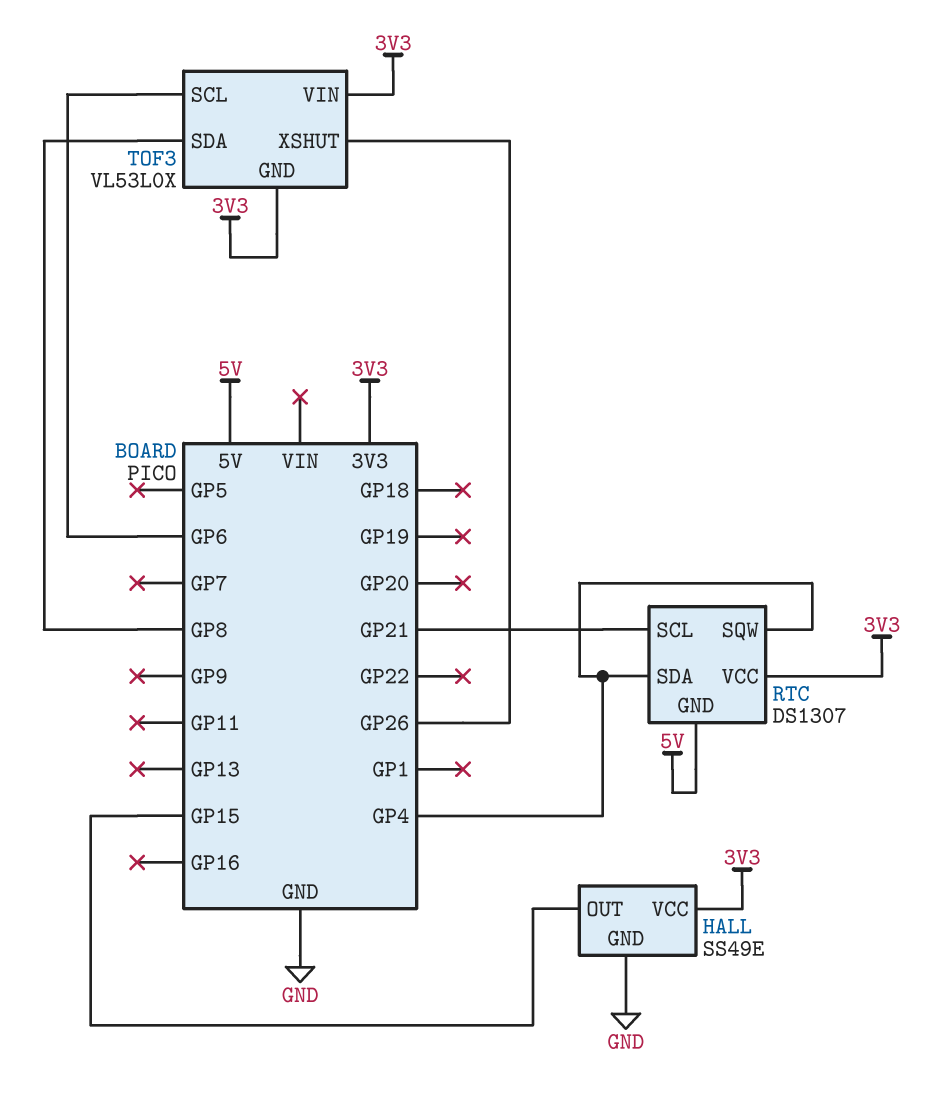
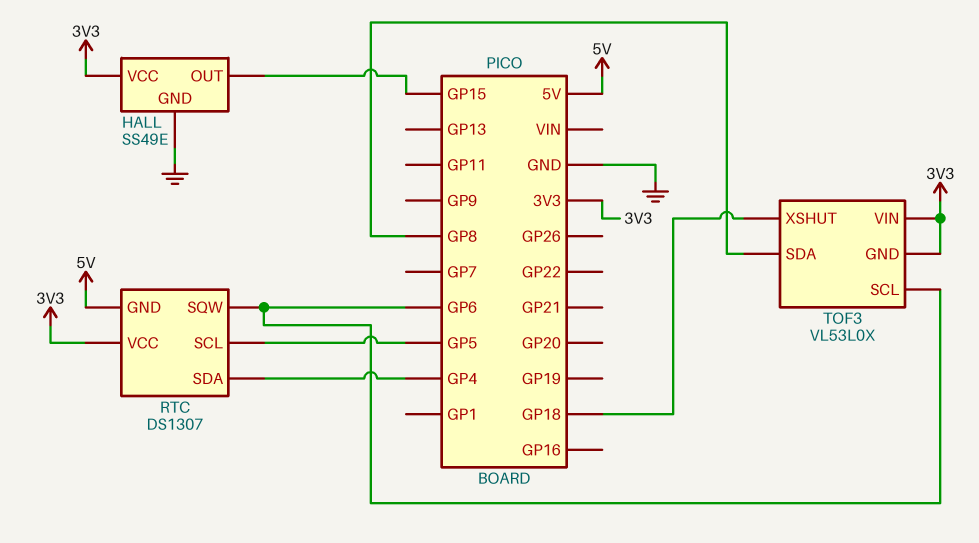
RTC pin SCL: GP21 -> GP5
RTC pin SQW: GP4 -> GP6
TOF3 pin XSHUT: GP26 -> GP18

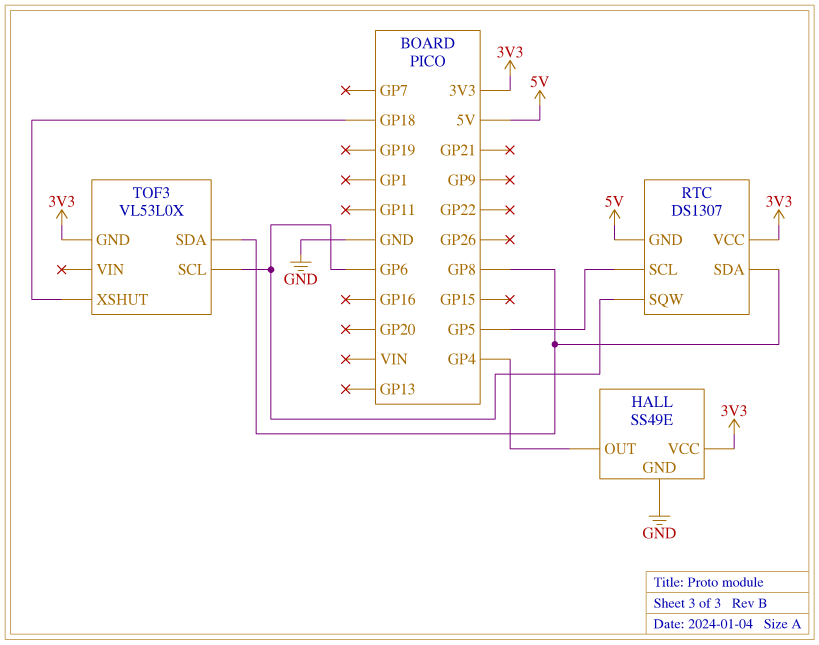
HALL pin OUT: GP15 -> GP4
RTC pin SDA: GP4 -> GP8
TOF3 pin VIN: 3V3 -> none

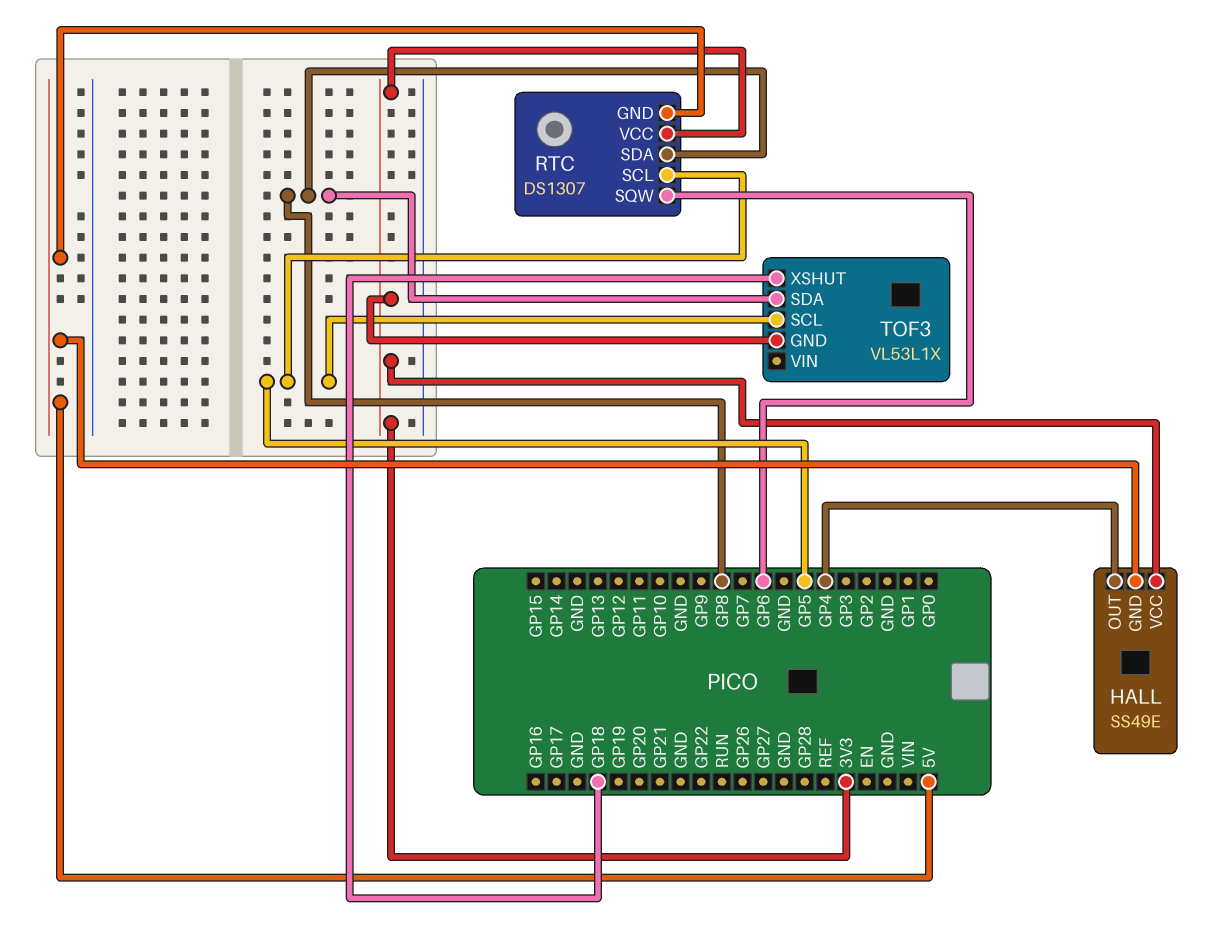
HALL pin GND: GND -> 5V
TOF3: VL53L0X -> VL53L1X
TOF3 pin SCL: GP6 -> GP5

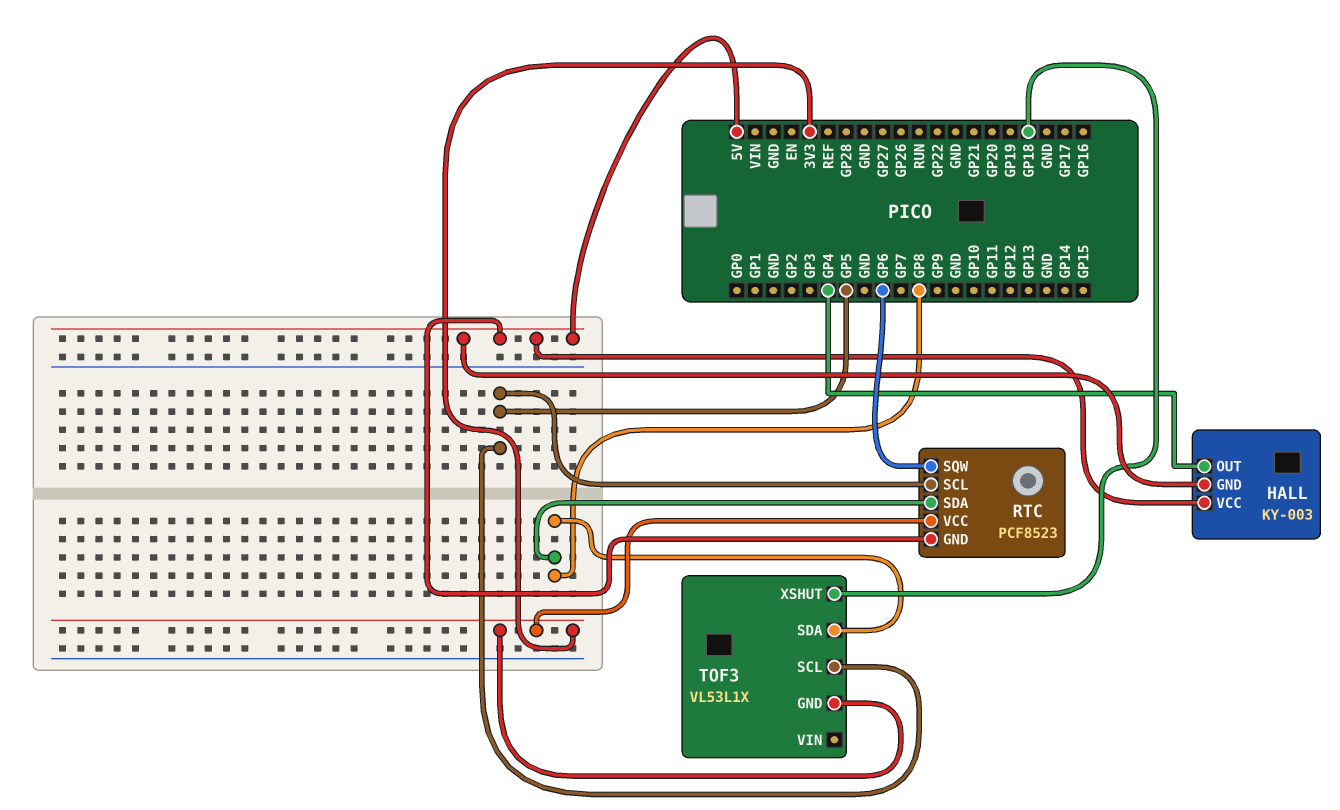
HALL: SS49E -> KY-003
HALL pin VCC: 3V3 -> 5V
RTC: DS1307 -> PCF8523

